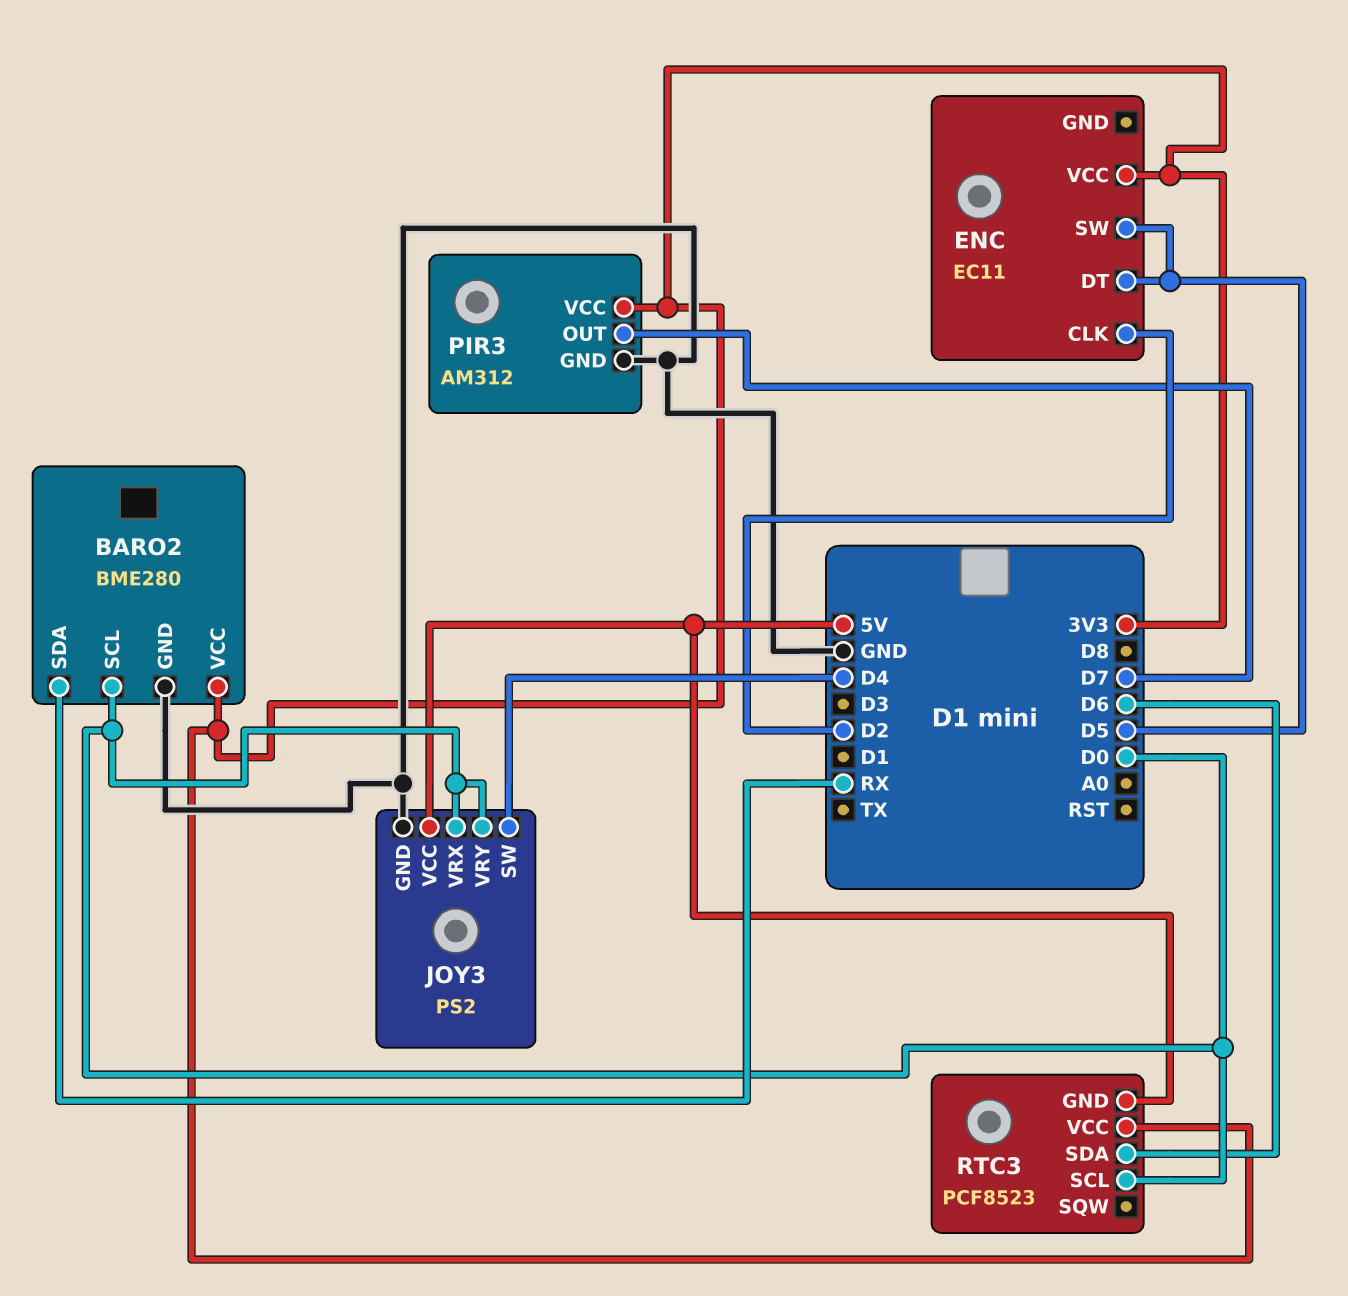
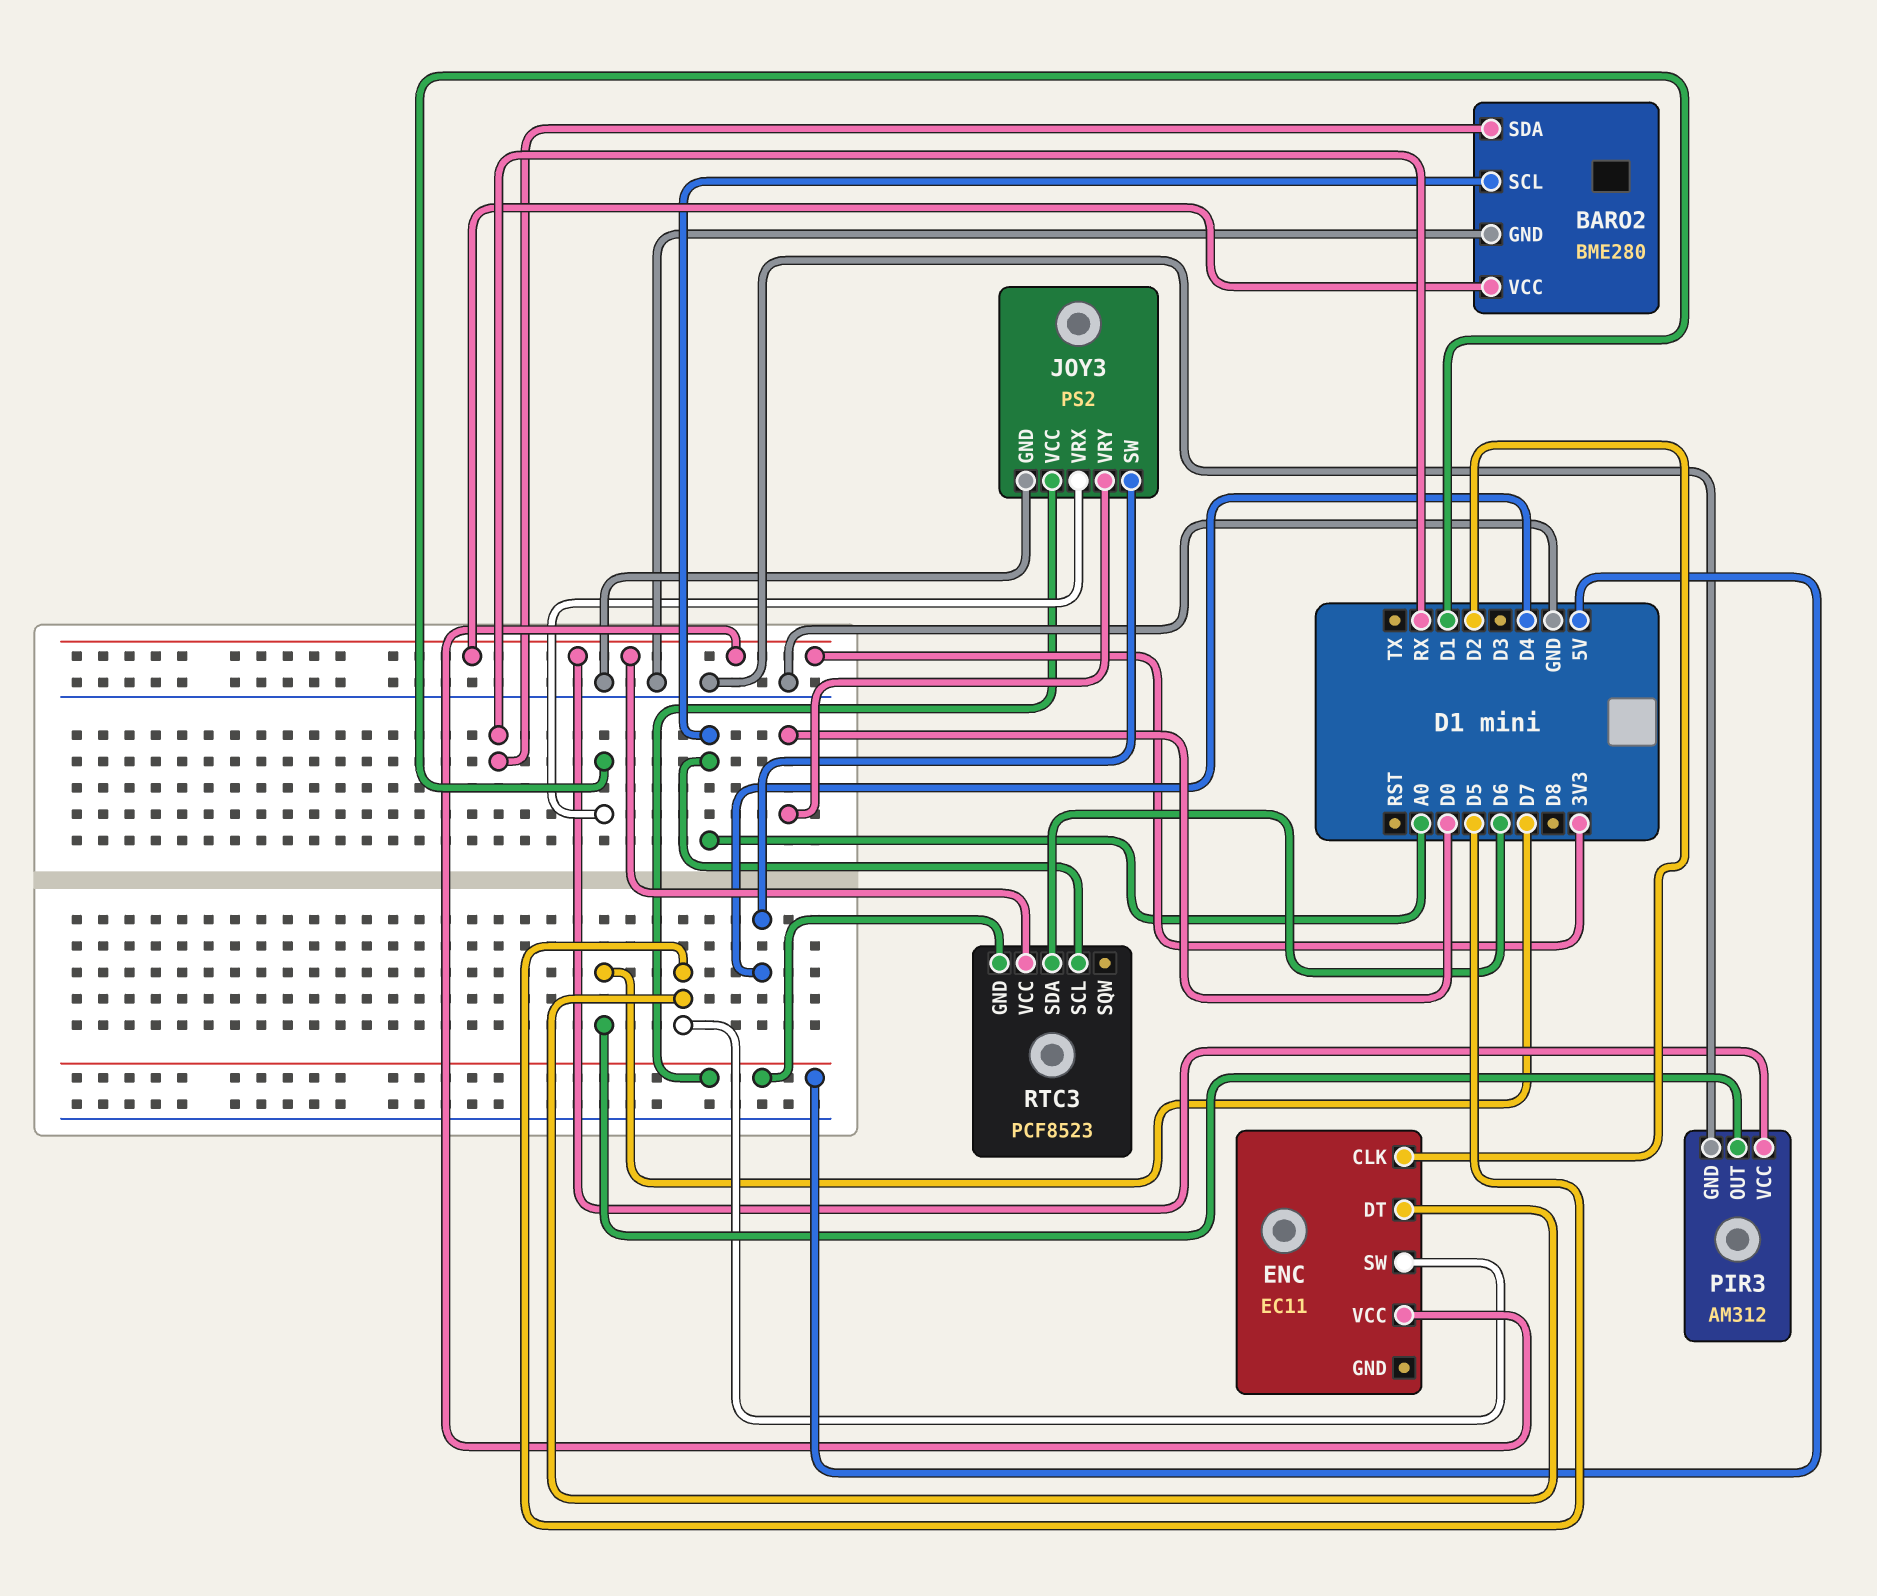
BARO2 pin SCL: D0 -> A0
JOY3 pin VRX: D0 -> D1
RTC3 pin SCL: D0 -> A0

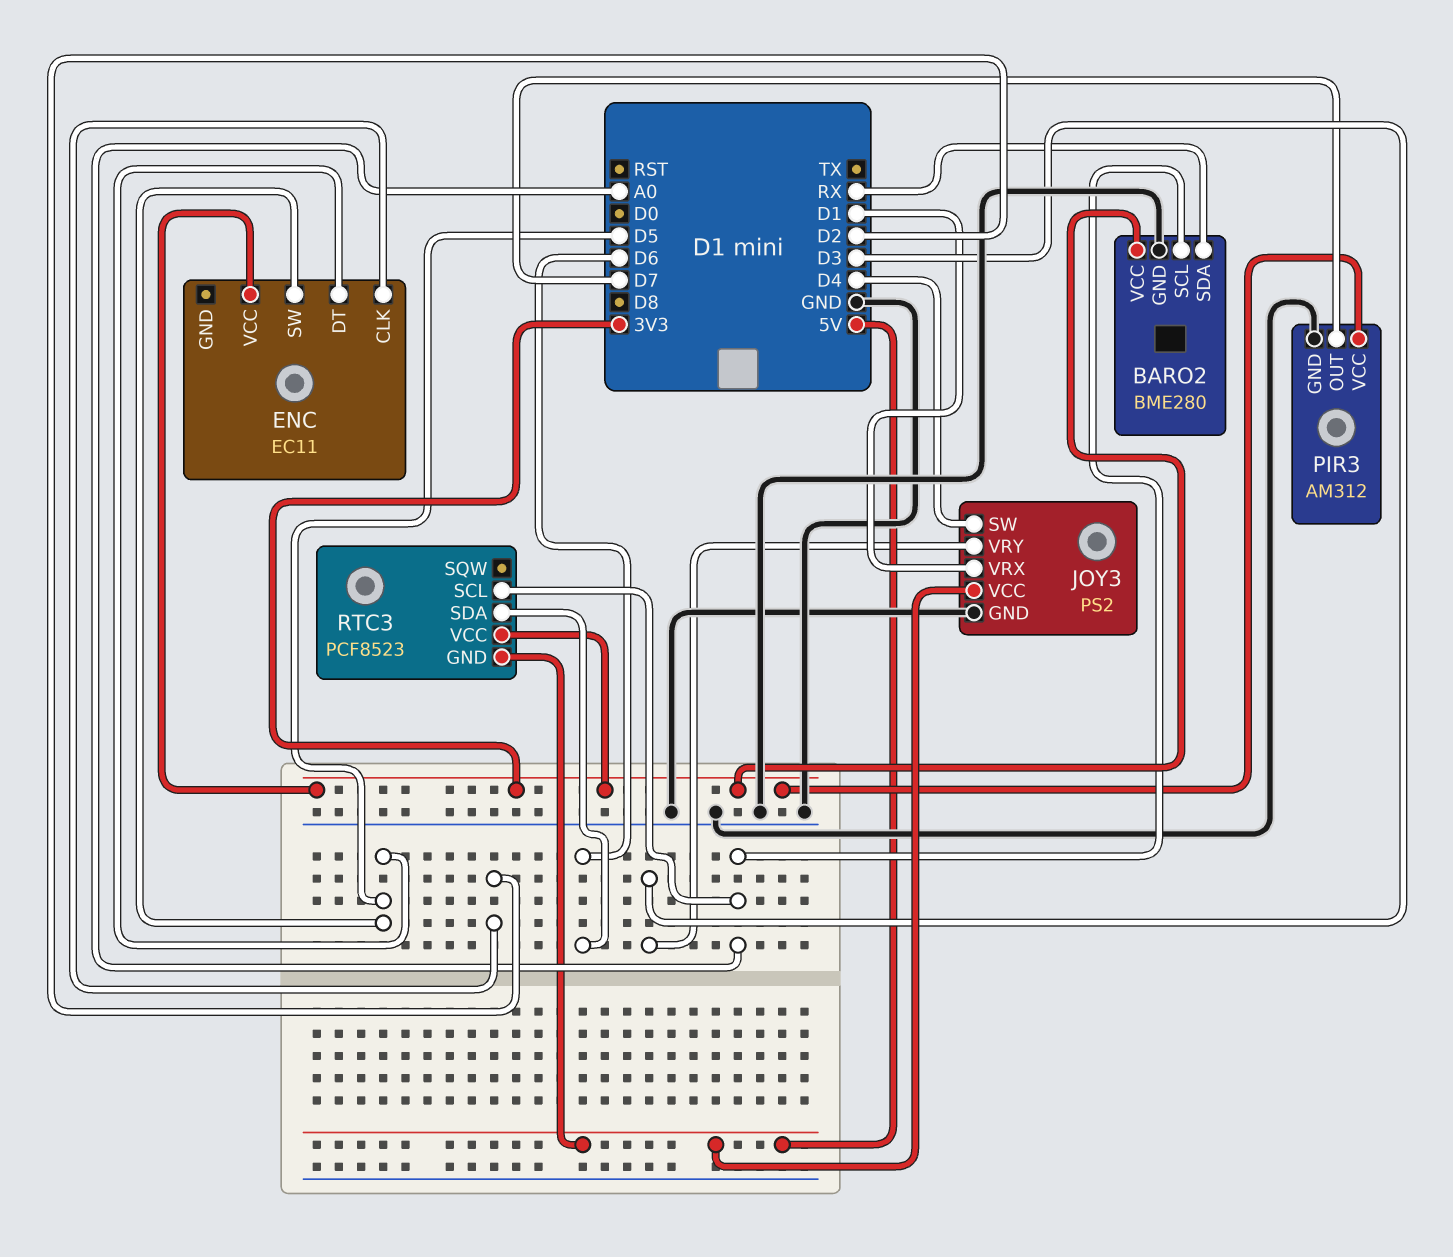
JOY3 pin VRY: D0 -> D3

